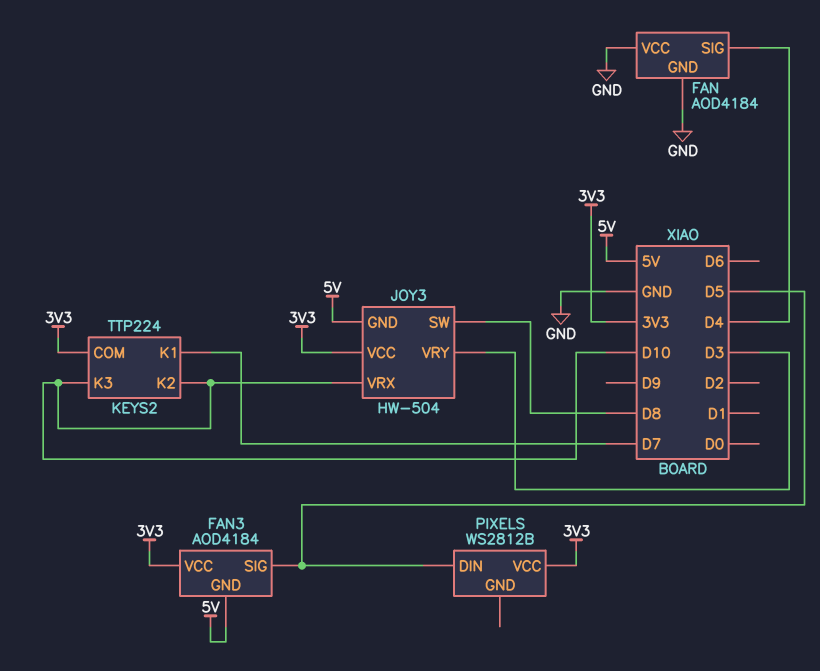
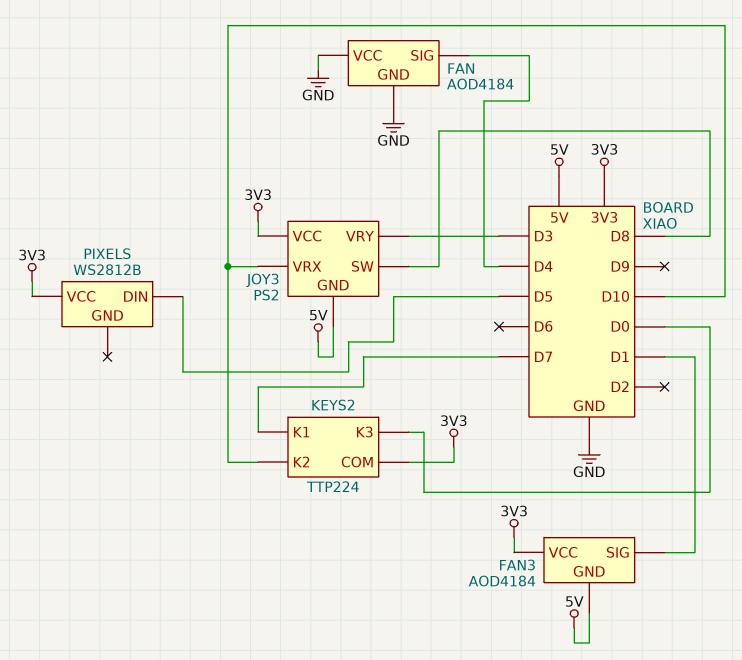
FAN3 pin SIG: D5 -> D1
JOY3: HW-504 -> PS2
KEYS2 pin K3: D10 -> D0

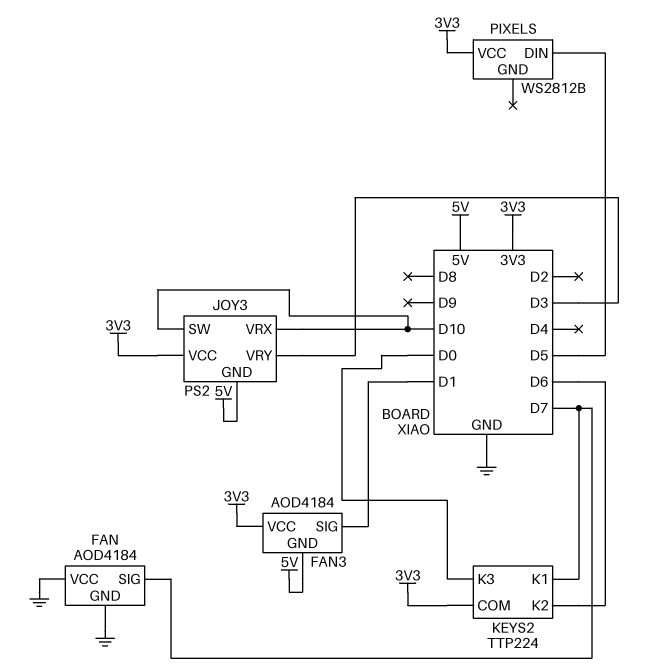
FAN pin SIG: D4 -> D7
JOY3 pin SW: D8 -> D10
KEYS2 pin K2: D10 -> D6

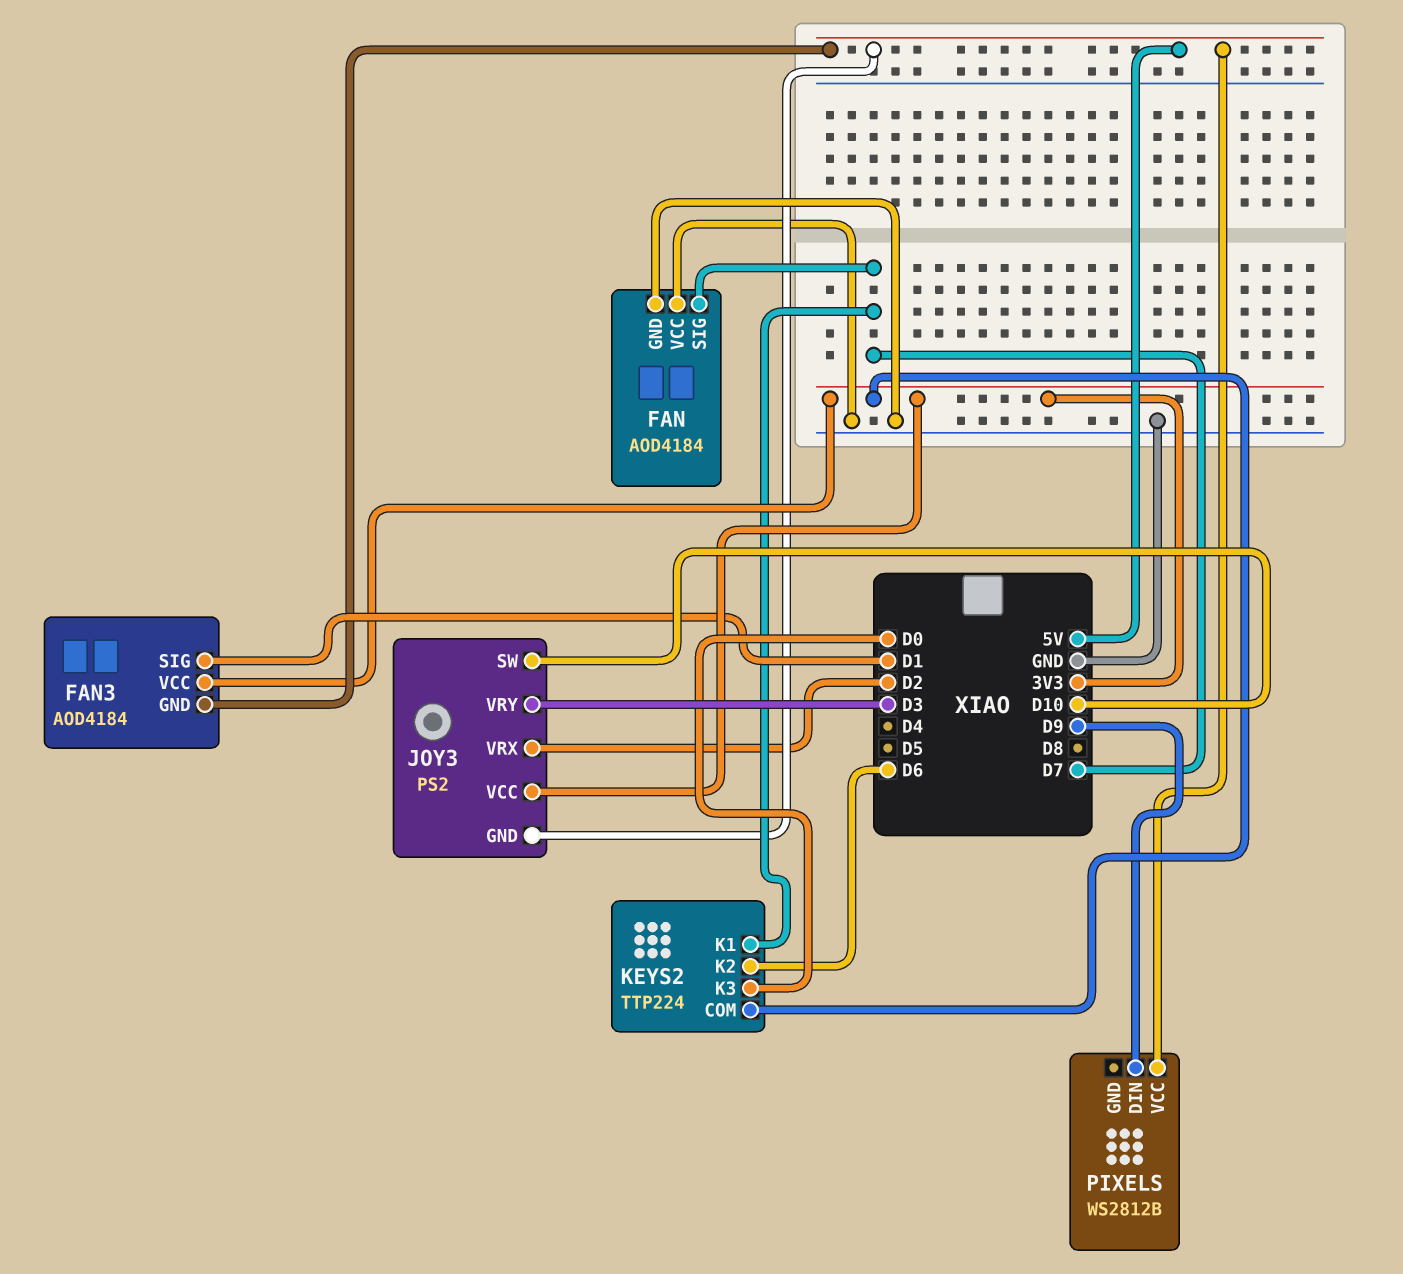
JOY3 pin VRX: D10 -> D2
PIXELS pin DIN: D5 -> D9
PIXELS pin VCC: 3V3 -> 5V

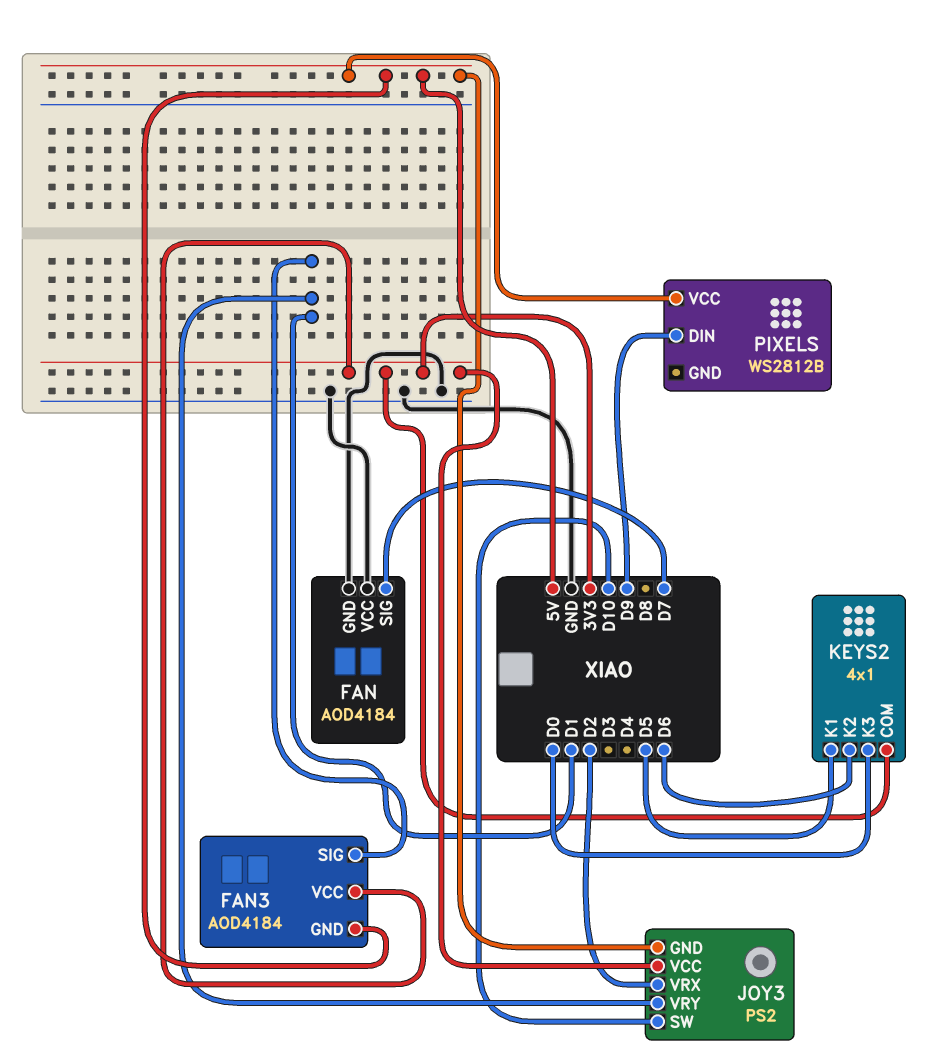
JOY3 pin VRY: D3 -> D1
KEYS2: TTP224 -> 4x1
KEYS2 pin K1: D7 -> D5

